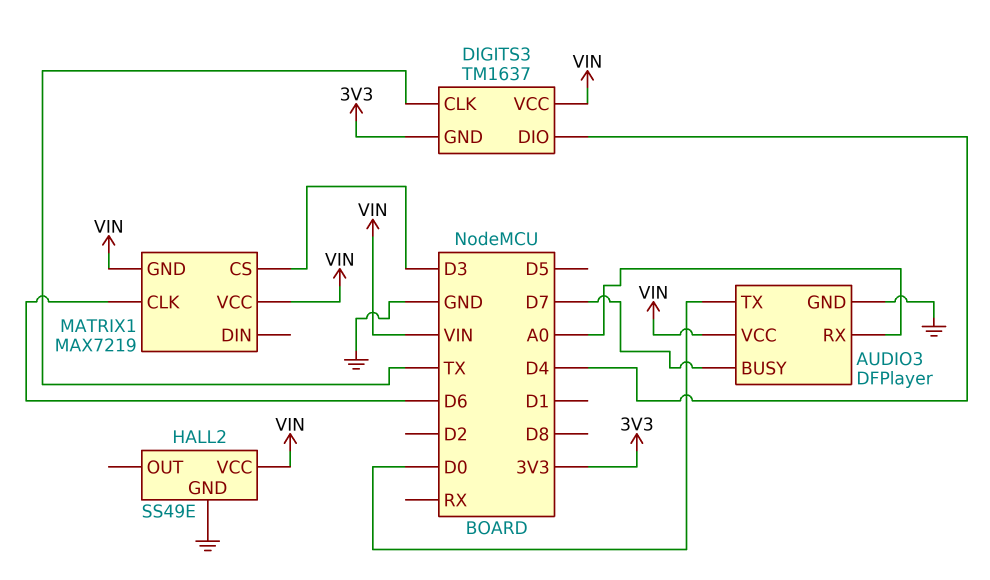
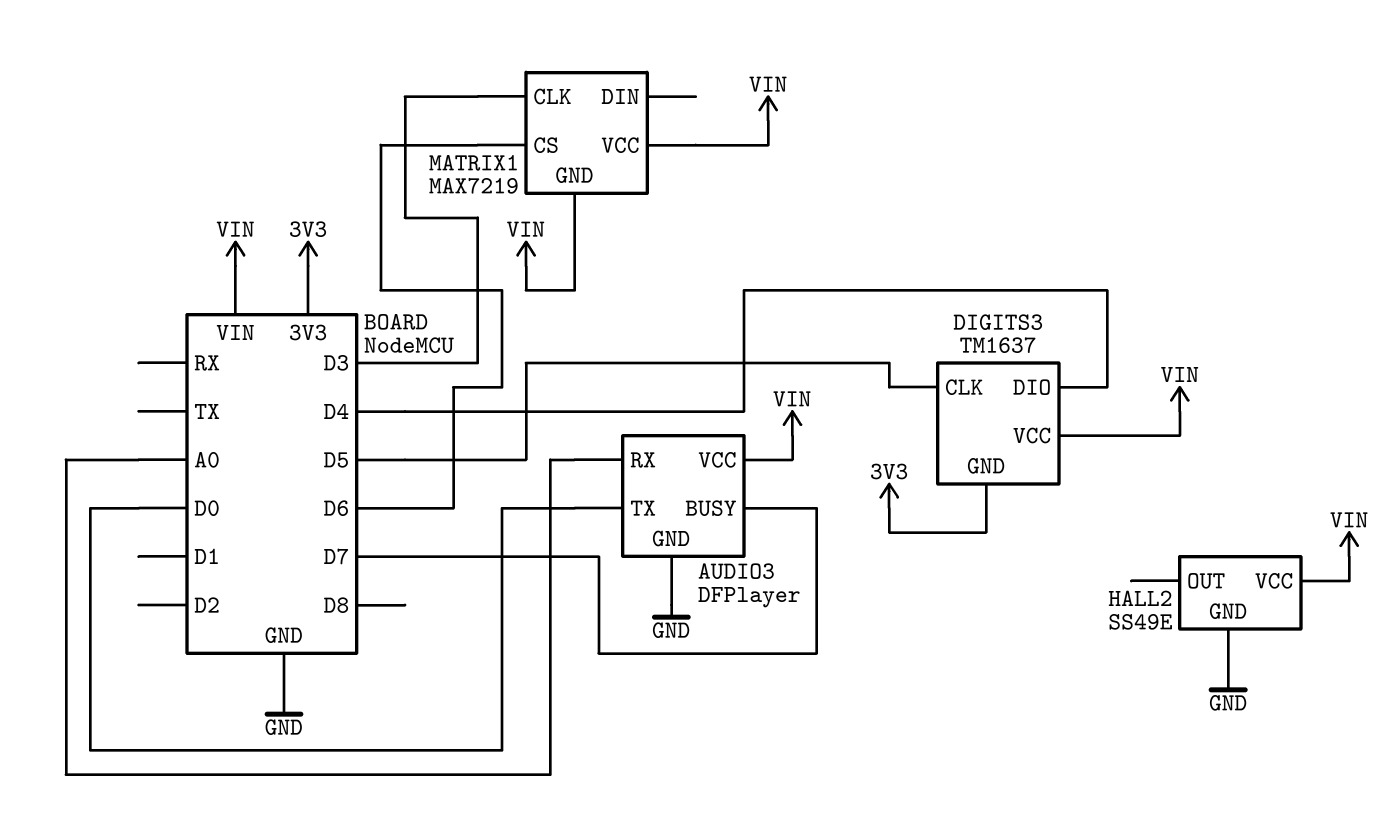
DIGITS3 pin CLK: TX -> D5
MATRIX1 pin CLK: D6 -> D3
MATRIX1 pin CS: D3 -> D6

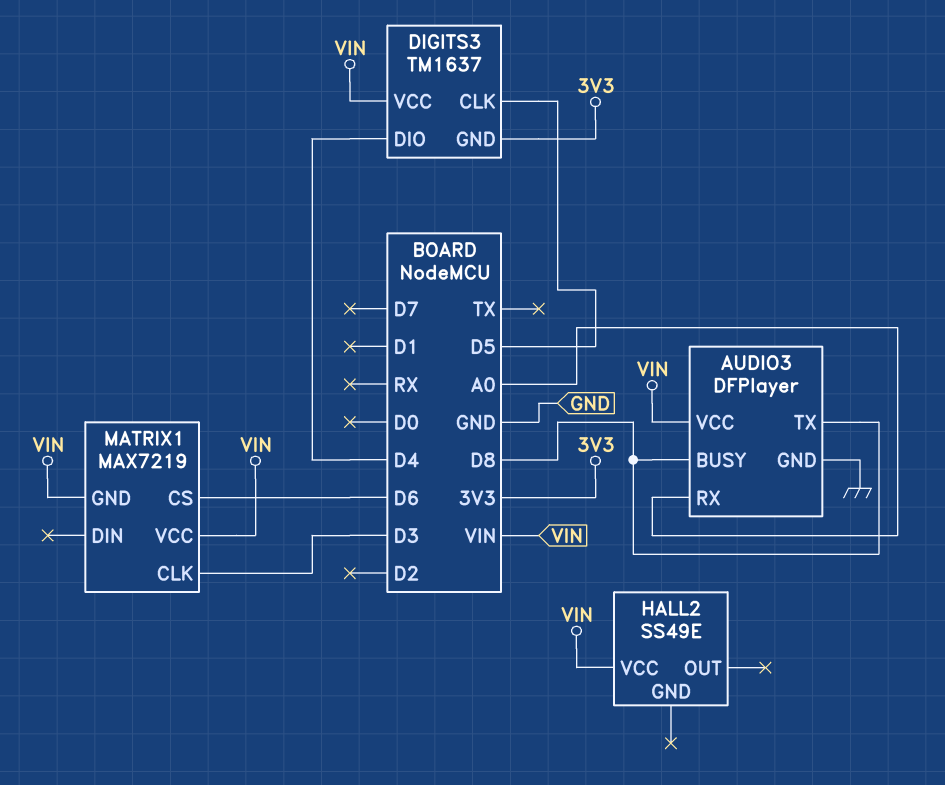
AUDIO3 pin BUSY: D7 -> D8
AUDIO3 pin TX: D0 -> D8
HALL2 pin GND: GND -> none

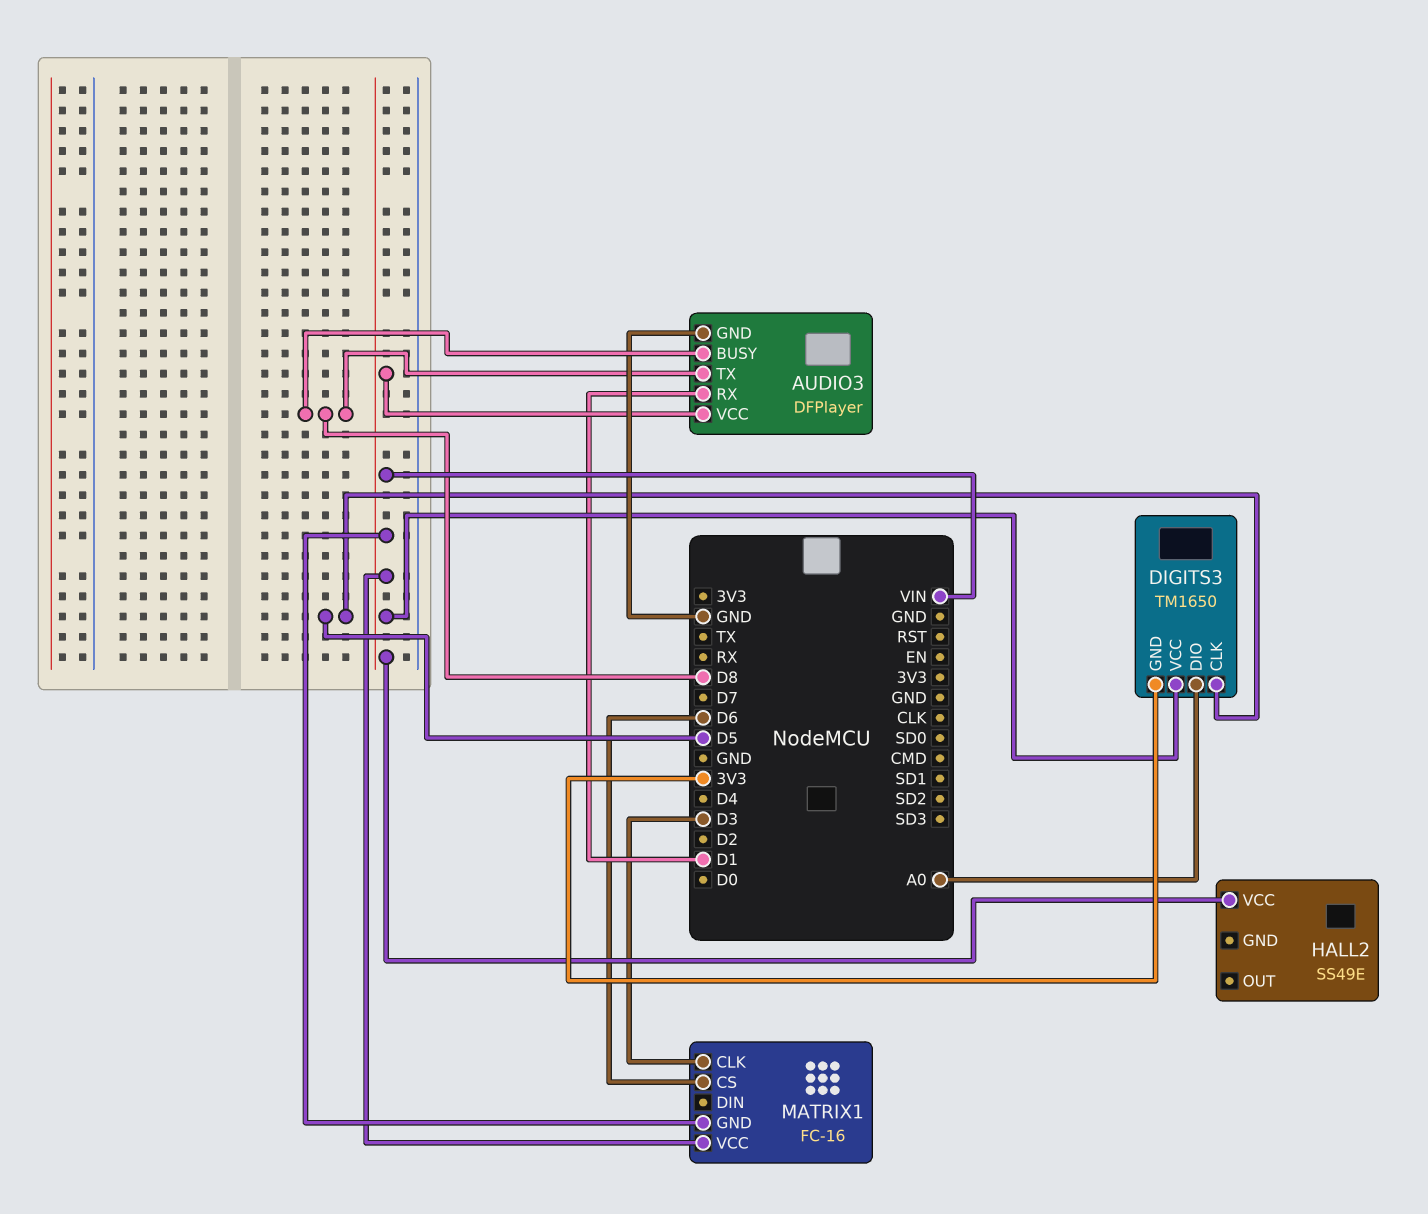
AUDIO3 pin RX: A0 -> D1
DIGITS3: TM1637 -> TM1650
DIGITS3 pin DIO: D4 -> A0
MATRIX1: MAX7219 -> FC-16

